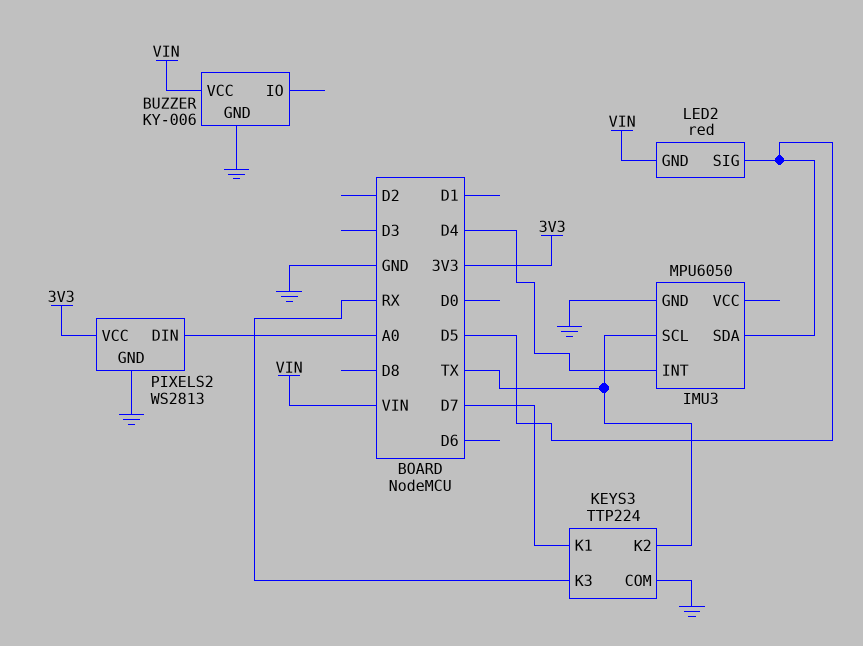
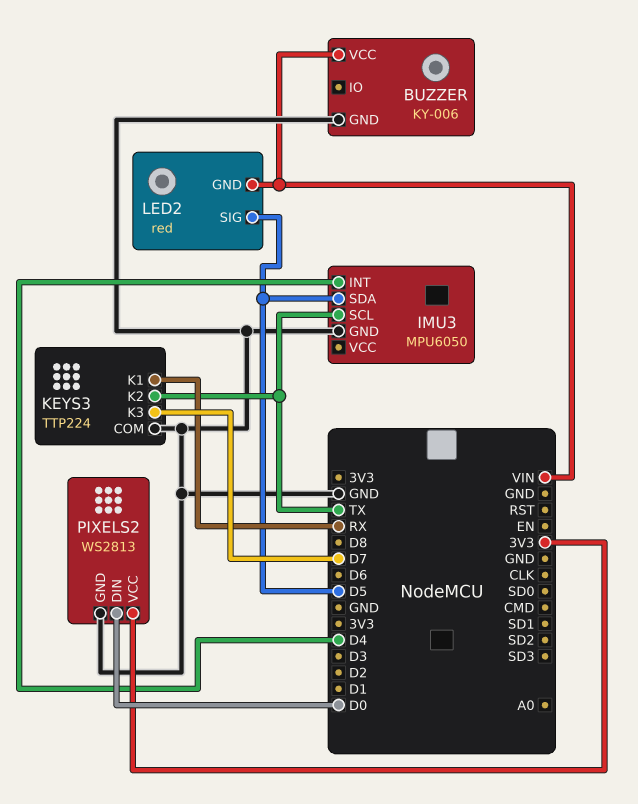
KEYS3 pin K1: D7 -> RX
KEYS3 pin K3: RX -> D7
PIXELS2 pin DIN: A0 -> D0

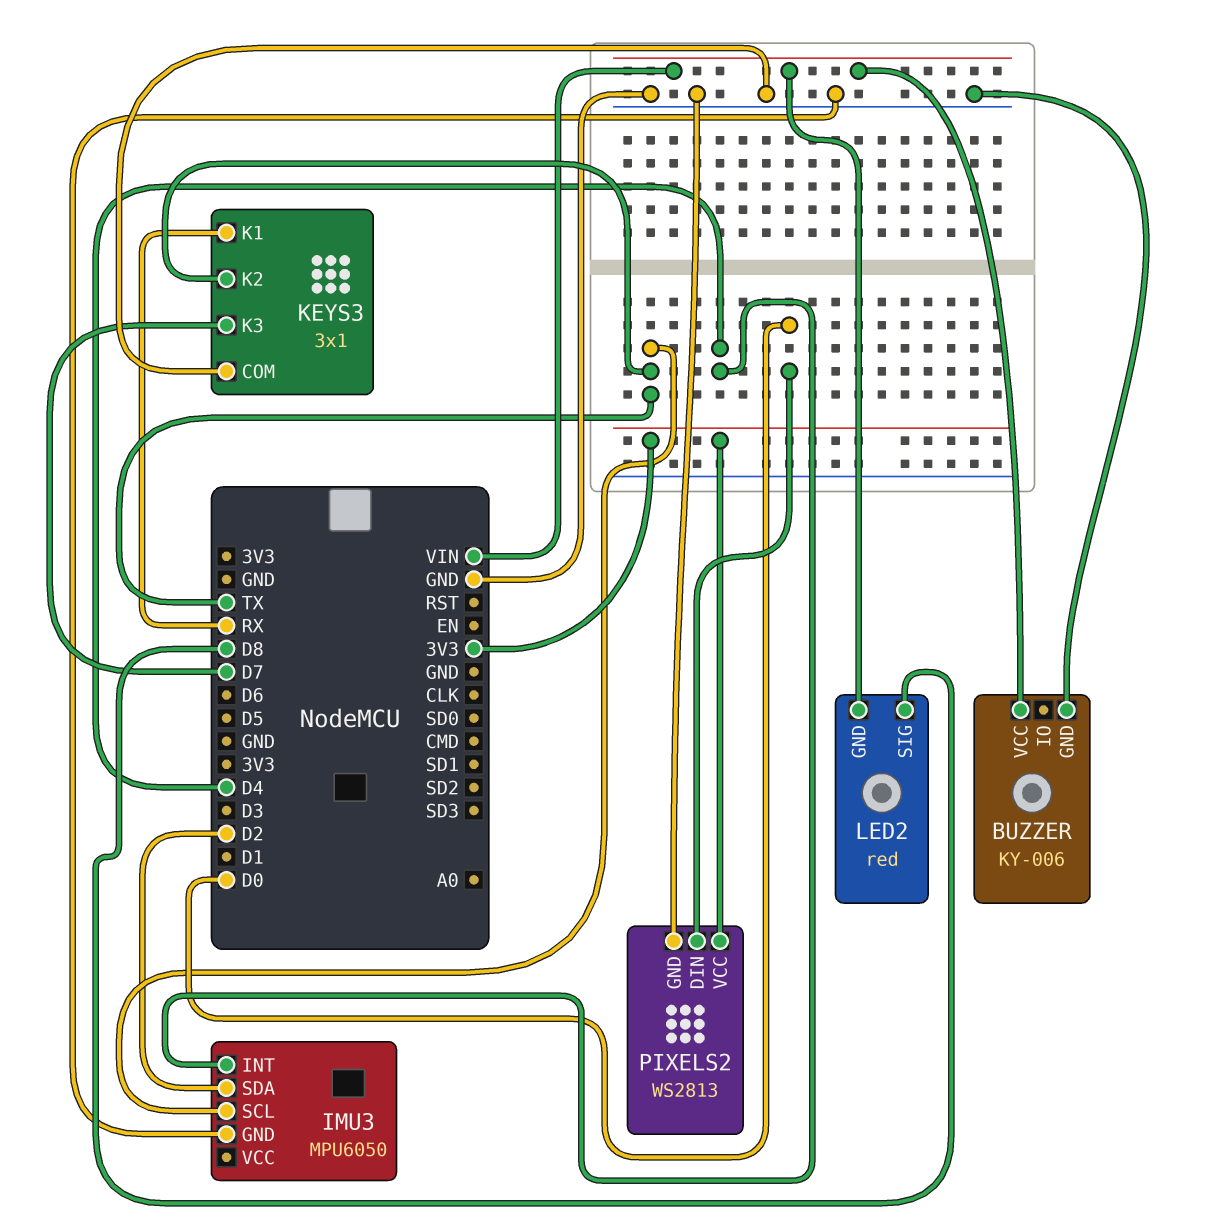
IMU3 pin SDA: D5 -> D2
KEYS3: TTP224 -> 3x1
LED2 pin SIG: D5 -> D8

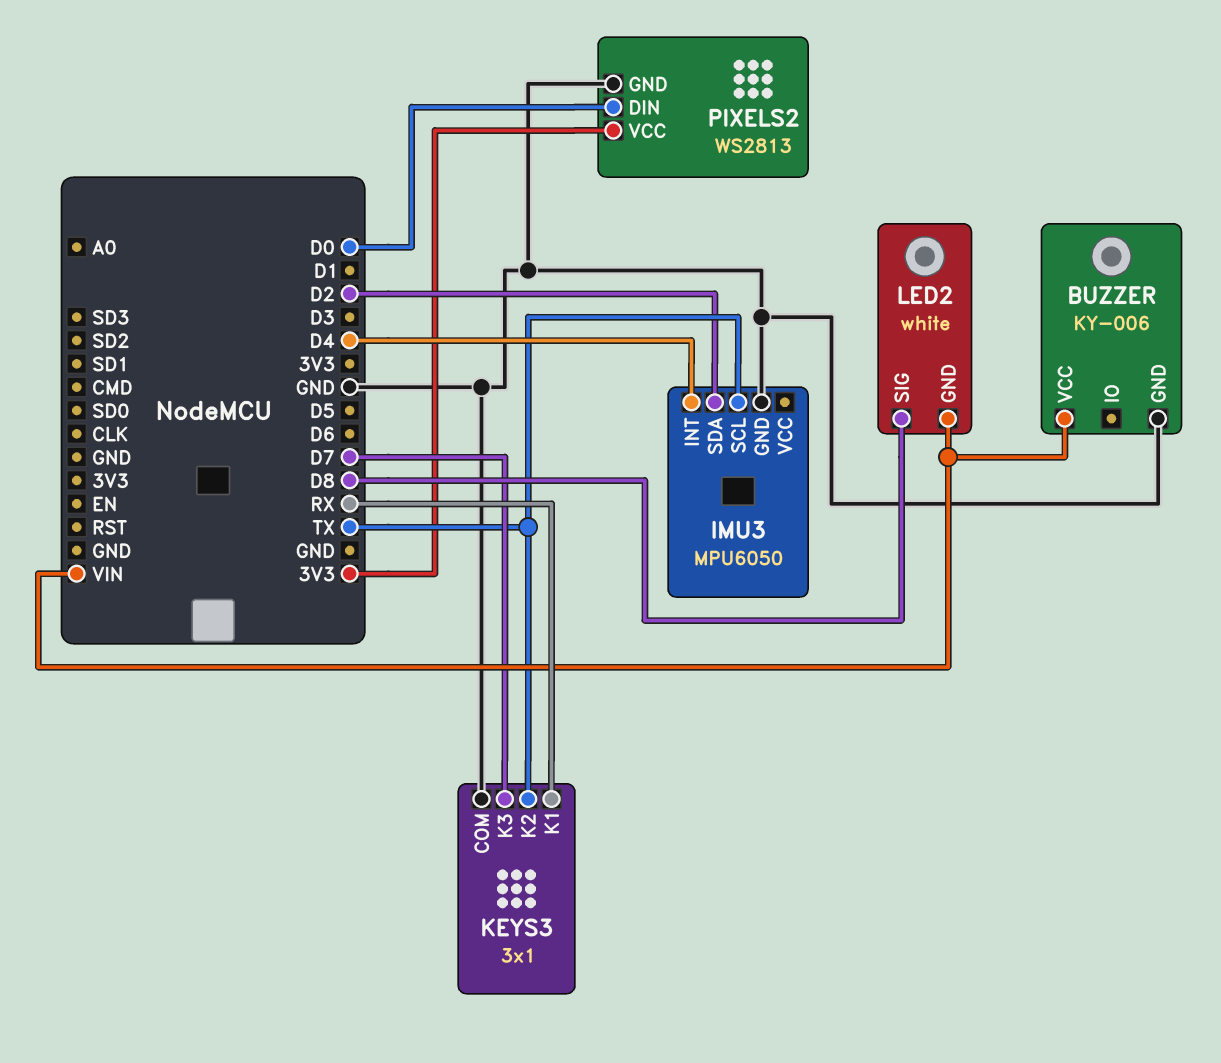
LED2: red -> white

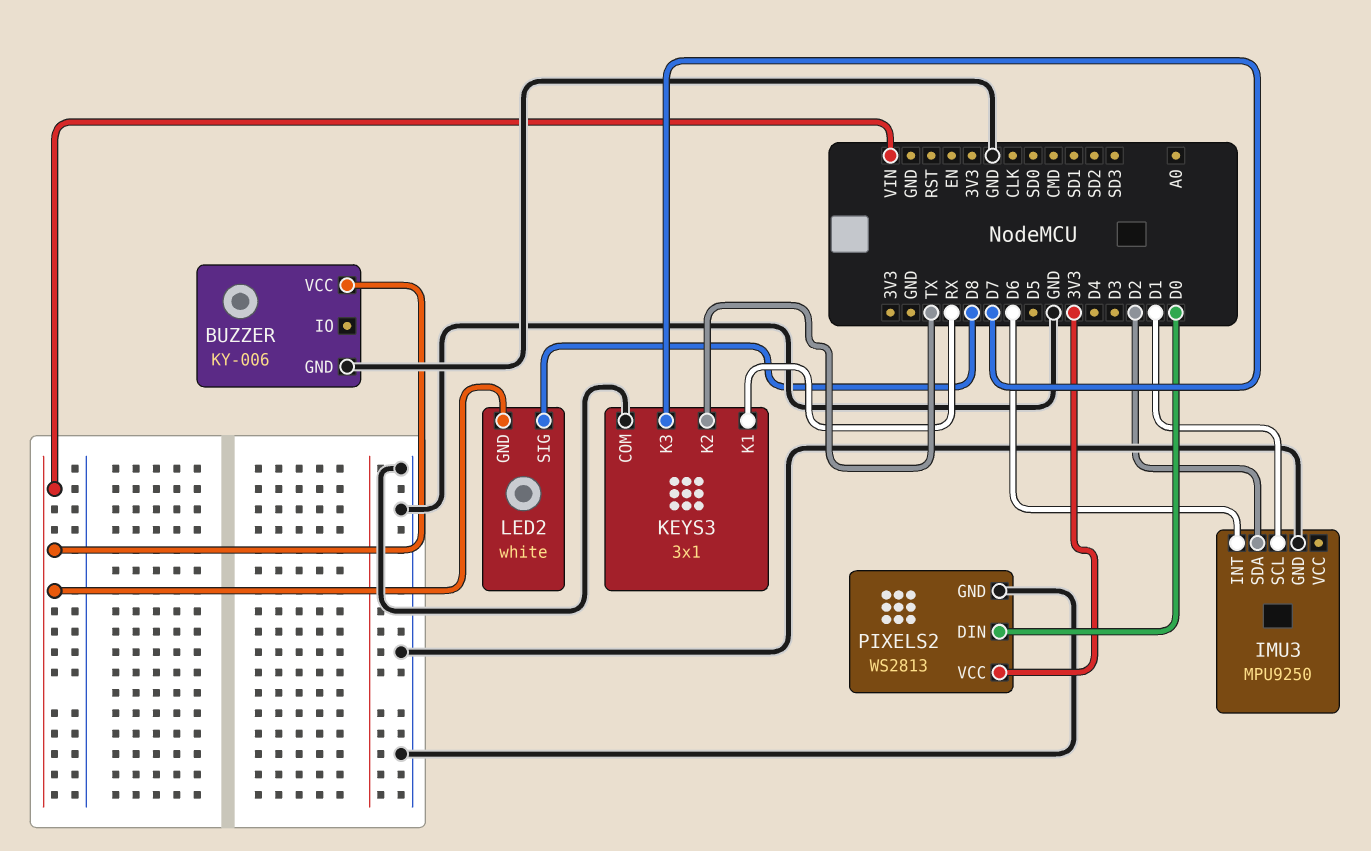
IMU3: MPU6050 -> MPU9250
IMU3 pin INT: D4 -> D6
IMU3 pin SCL: TX -> D1

